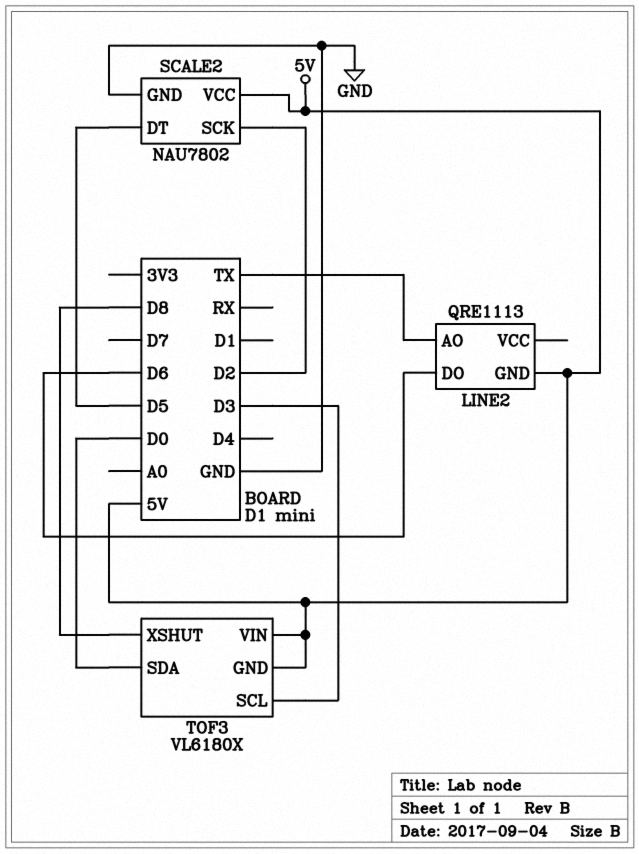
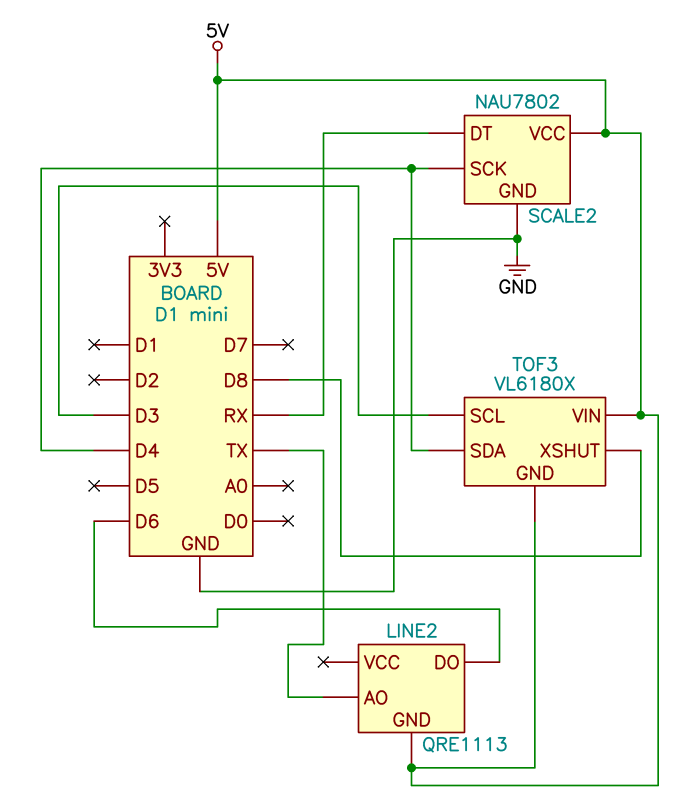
SCALE2 pin DT: D5 -> RX
SCALE2 pin SCK: D2 -> D4
TOF3 pin SDA: D0 -> D4

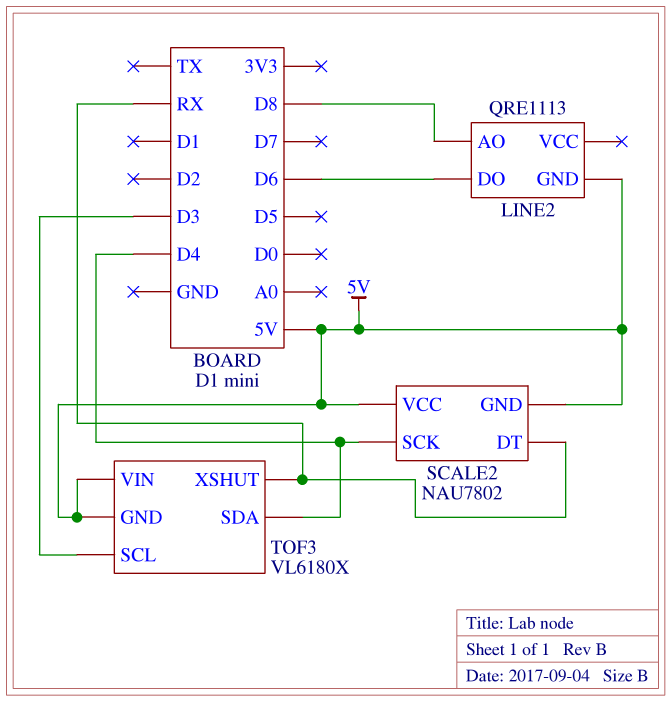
LINE2 pin AO: TX -> D8
SCALE2 pin GND: GND -> 5V
TOF3 pin XSHUT: D8 -> RX

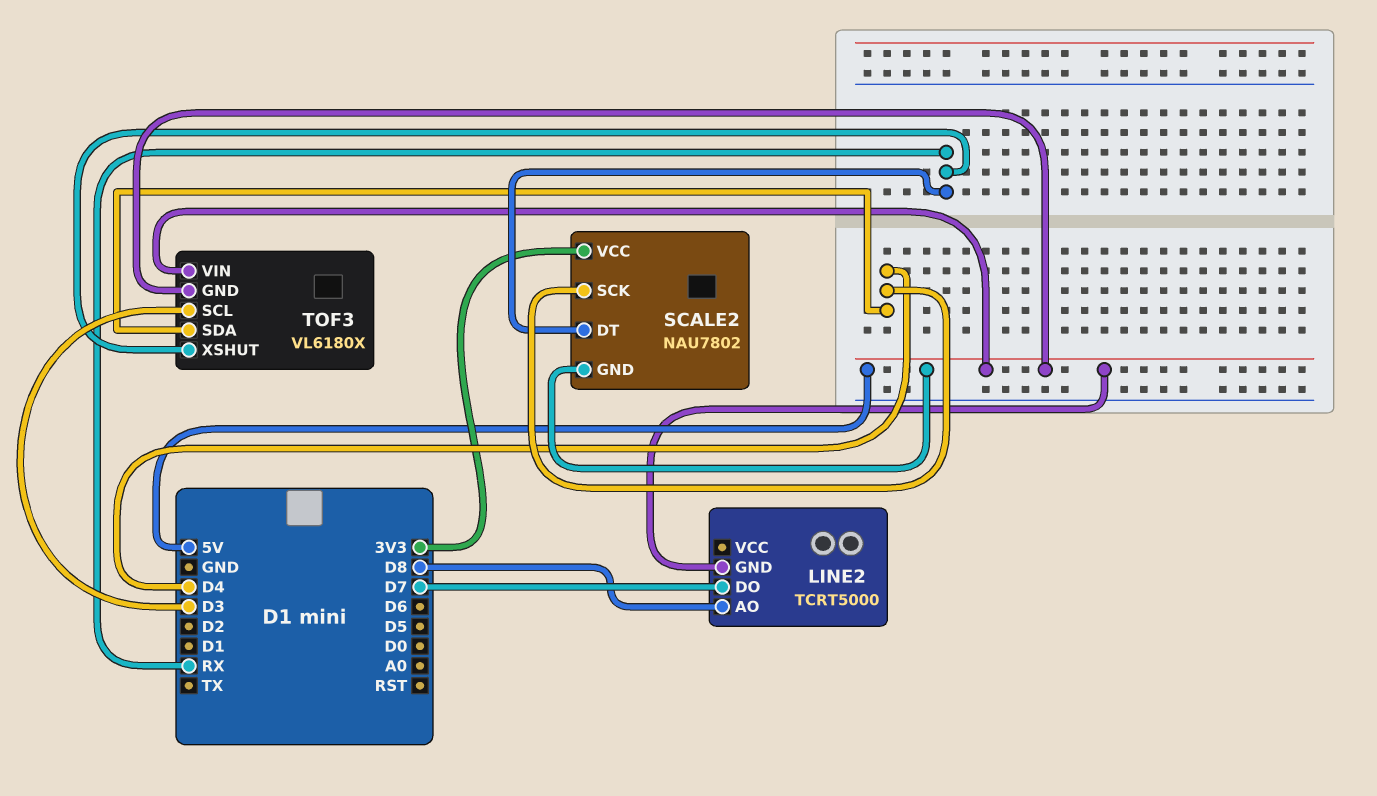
LINE2: QRE1113 -> TCRT5000
LINE2 pin DO: D6 -> D7
SCALE2 pin VCC: 5V -> 3V3

